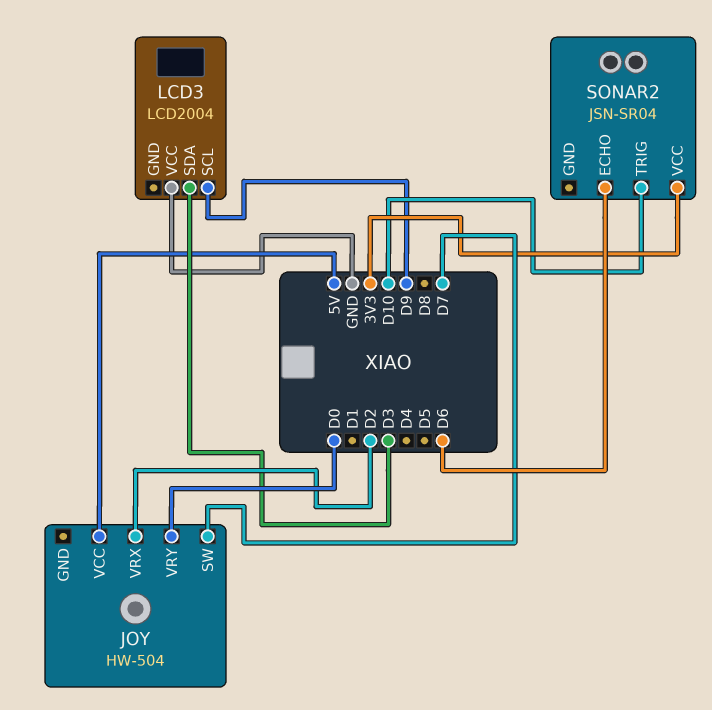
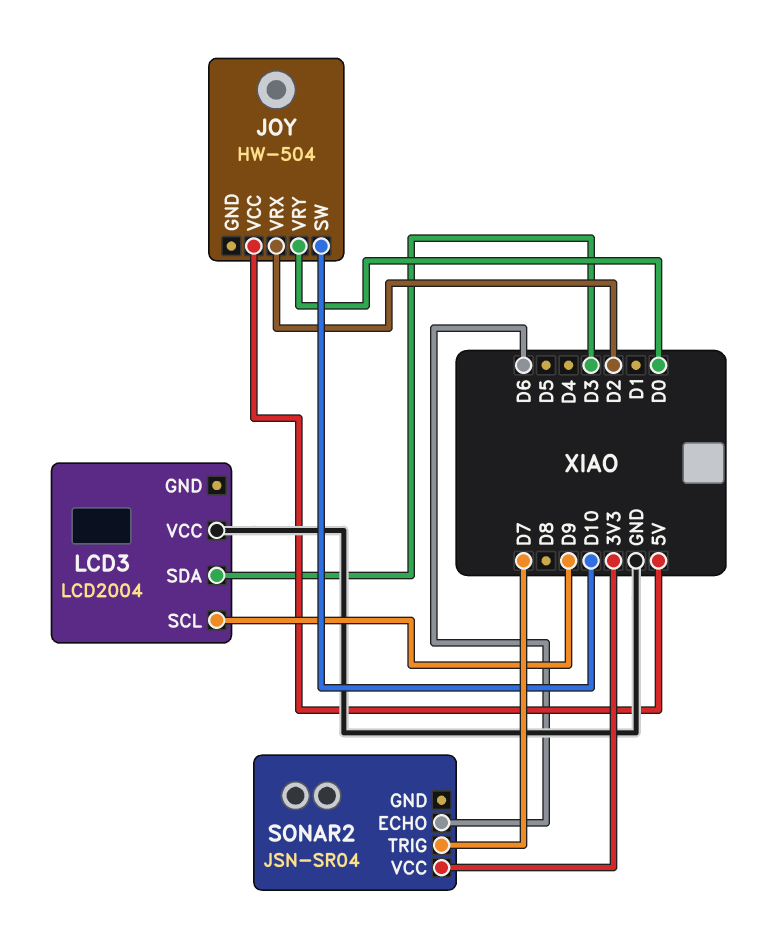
JOY pin SW: D7 -> D10
SONAR2 pin TRIG: D10 -> D7

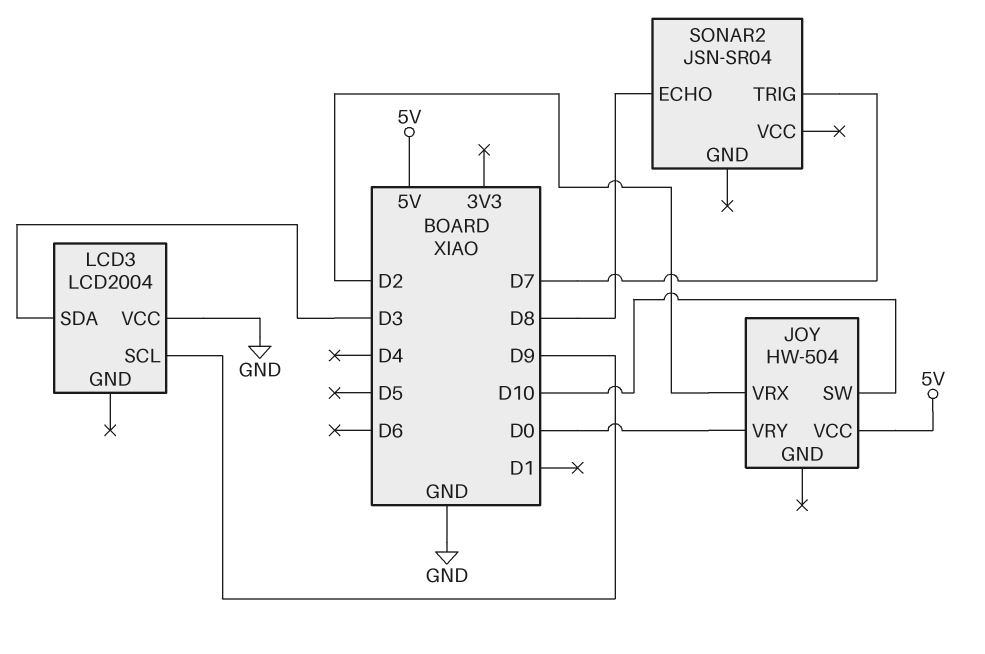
SONAR2 pin ECHO: D6 -> D8
SONAR2 pin VCC: 3V3 -> none

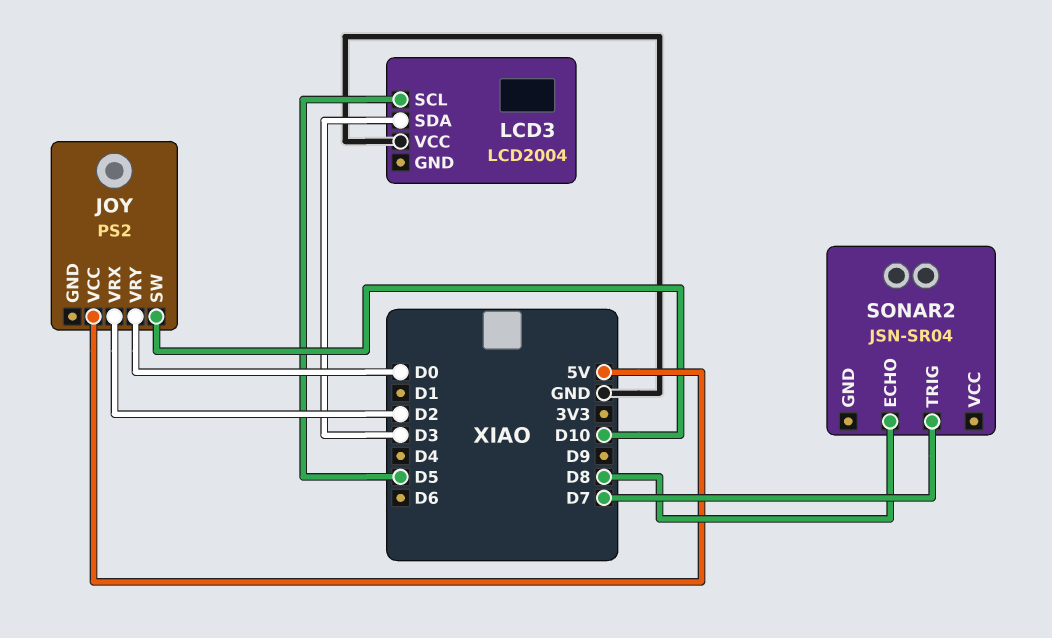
JOY: HW-504 -> PS2
LCD3 pin SCL: D9 -> D5

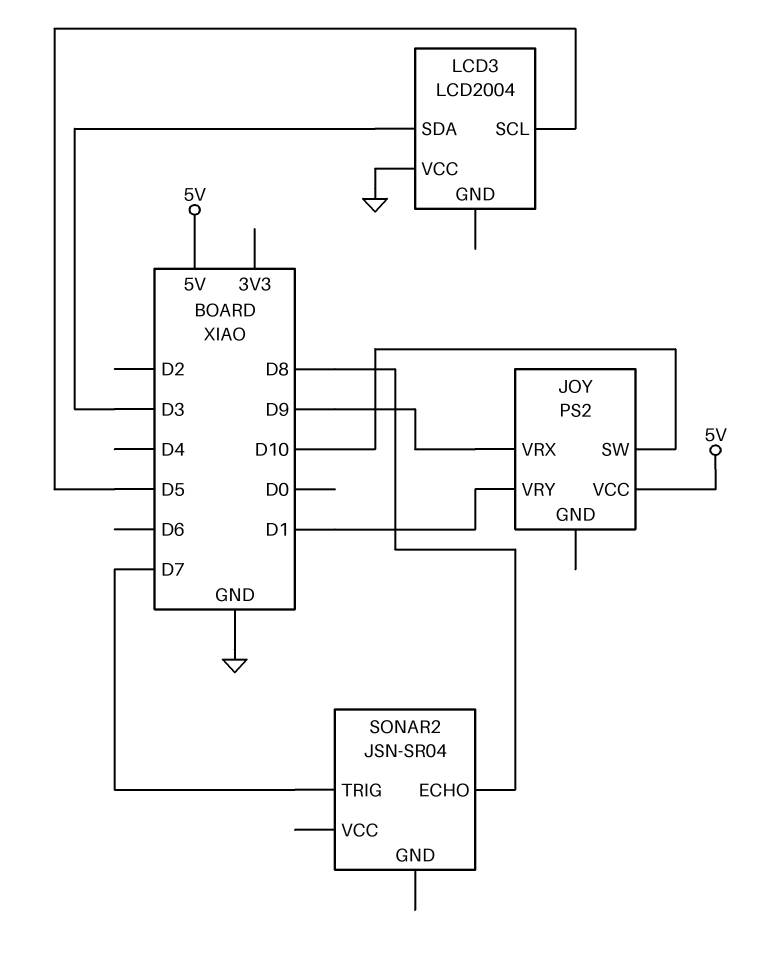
JOY pin VRX: D2 -> D9
JOY pin VRY: D0 -> D1

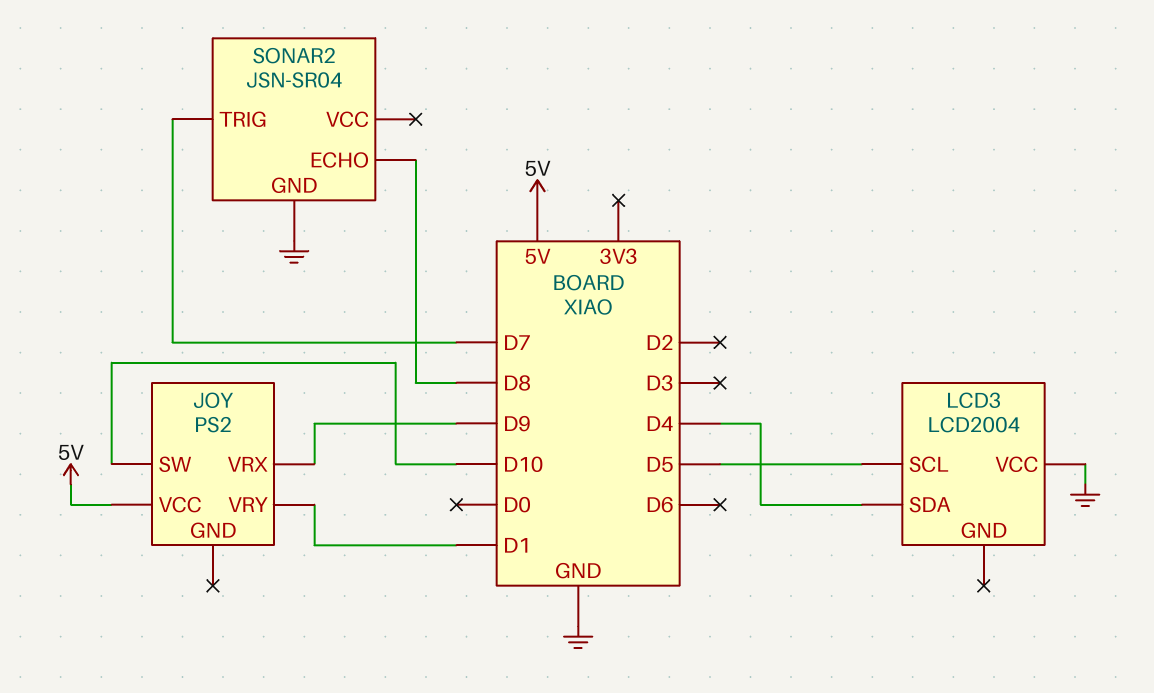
LCD3 pin SDA: D3 -> D4
SONAR2 pin GND: none -> GND

